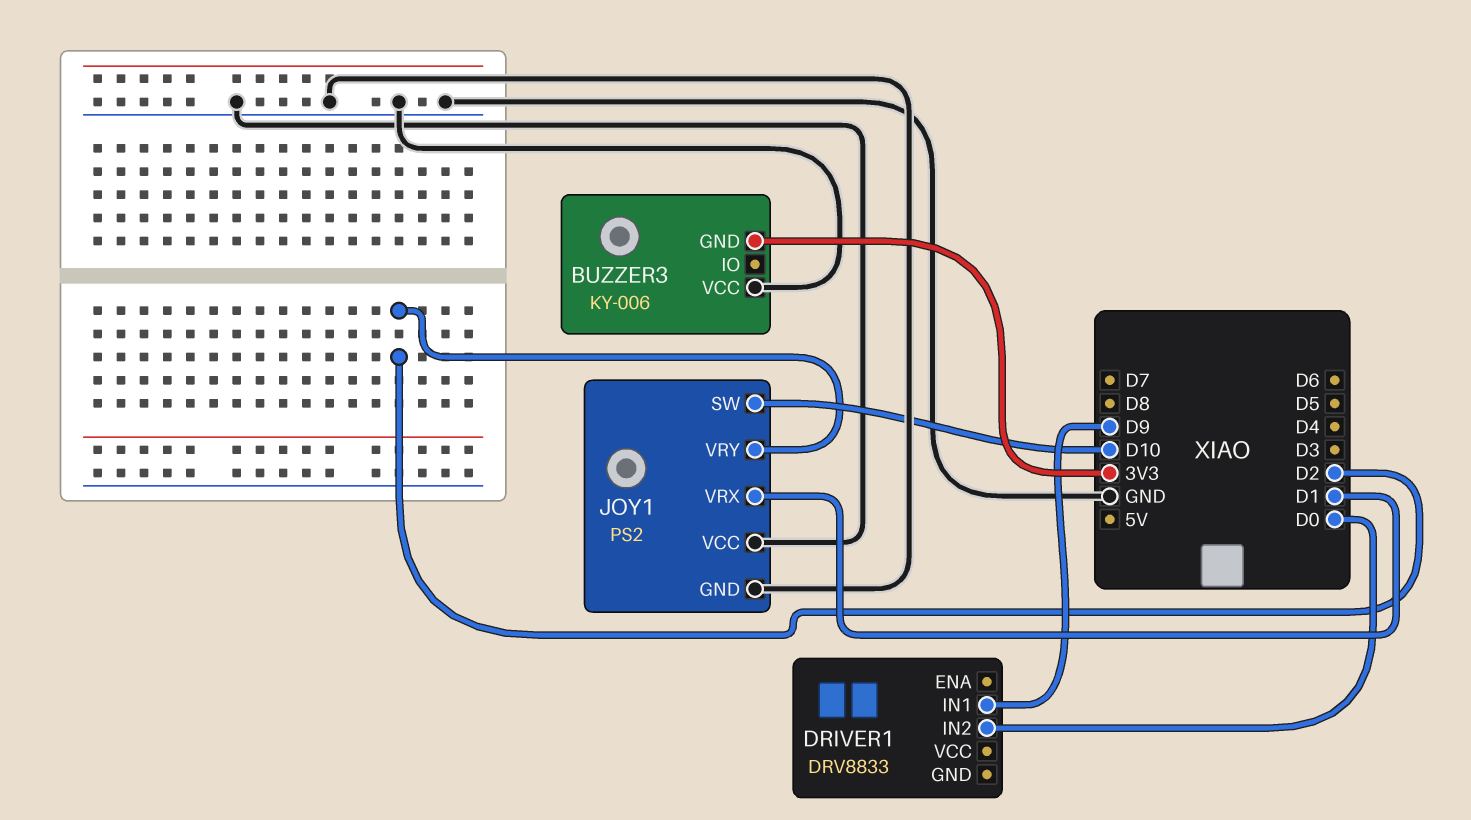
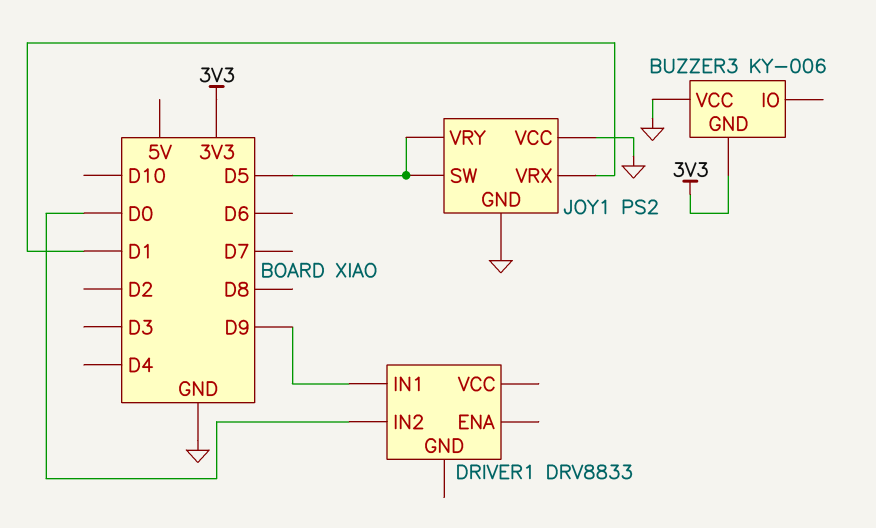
JOY1 pin SW: D10 -> D5
JOY1 pin VRY: D2 -> D5

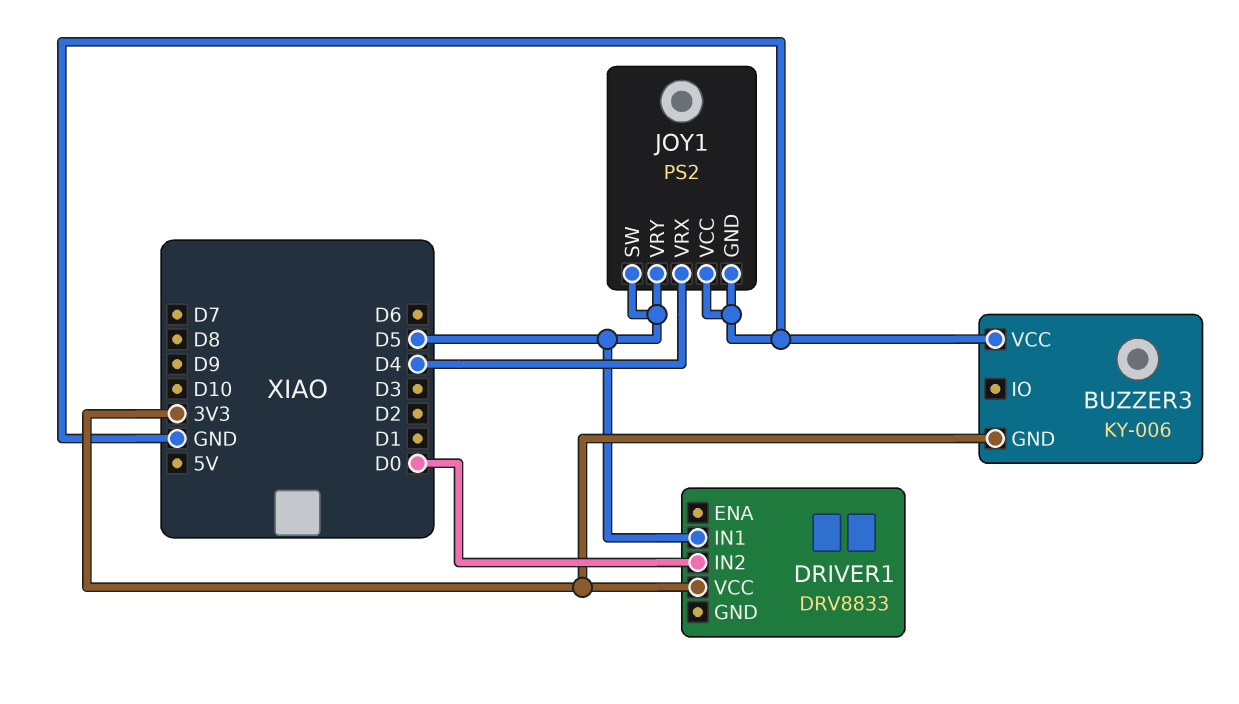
DRIVER1 pin IN1: D9 -> D5
DRIVER1 pin VCC: none -> 3V3
JOY1 pin VRX: D1 -> D4

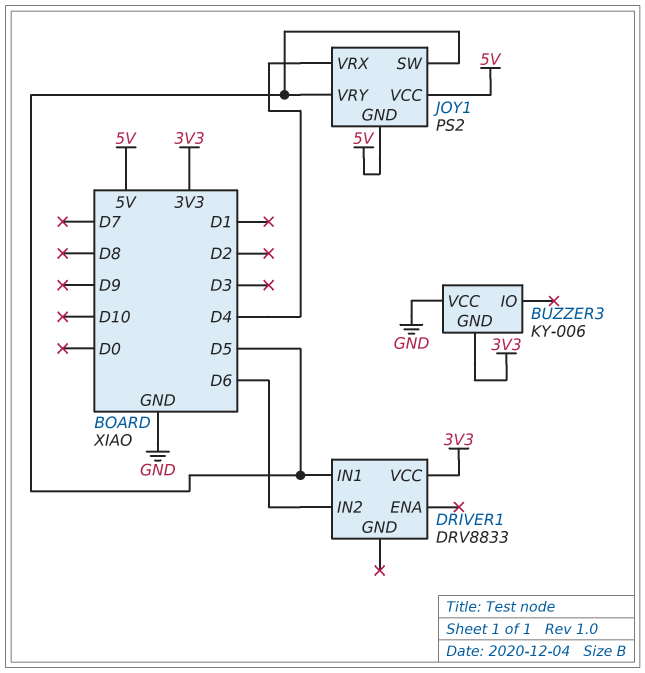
DRIVER1 pin IN2: D0 -> D6
JOY1 pin GND: GND -> 5V
JOY1 pin VCC: GND -> 5V

